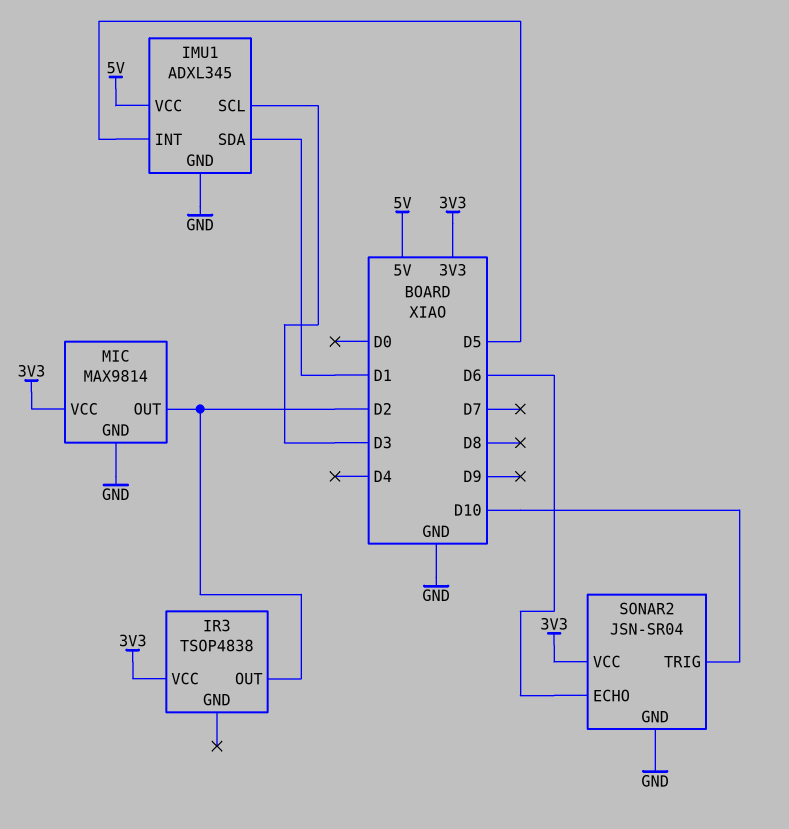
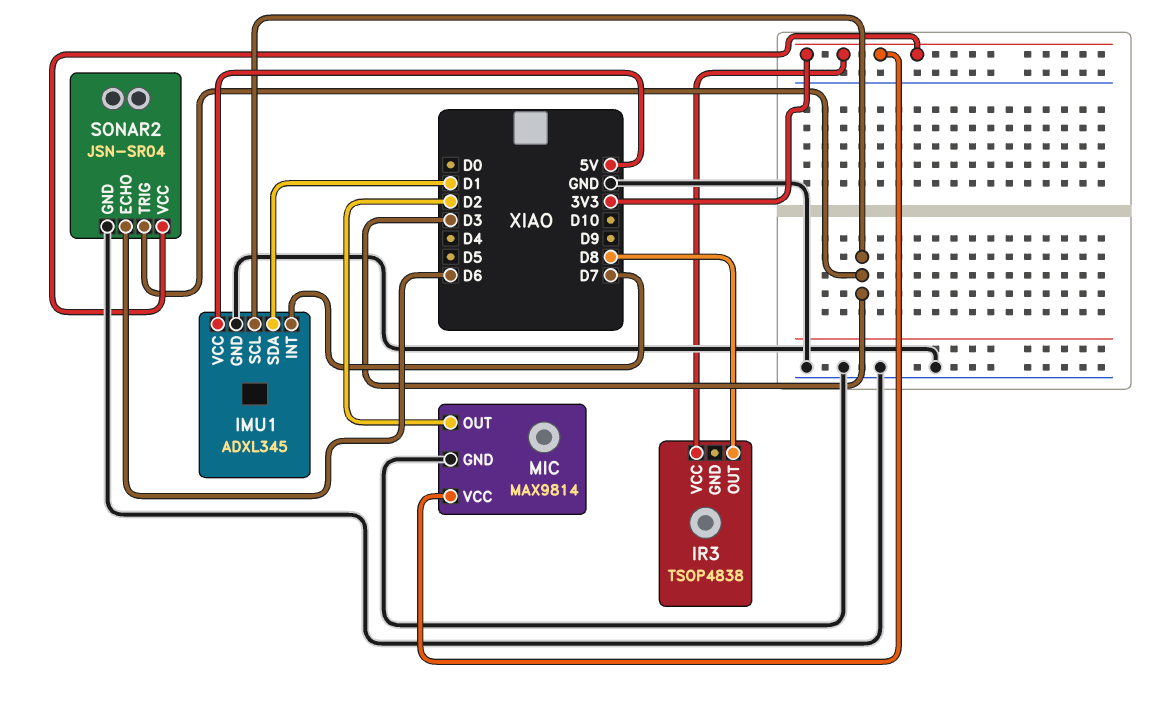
IMU1 pin INT: D5 -> D7
IR3 pin OUT: D2 -> D8
SONAR2 pin TRIG: D10 -> D3

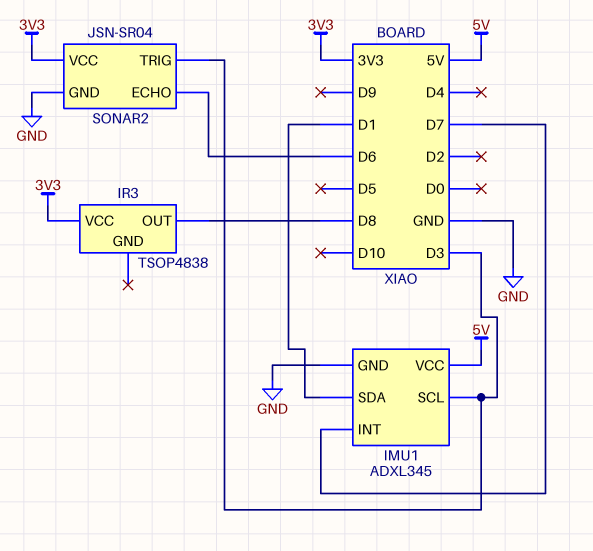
MIC: MAX9814 -> none
MIC pin GND: GND -> none
MIC pin OUT: D2 -> none
MIC pin VCC: 3V3 -> none

